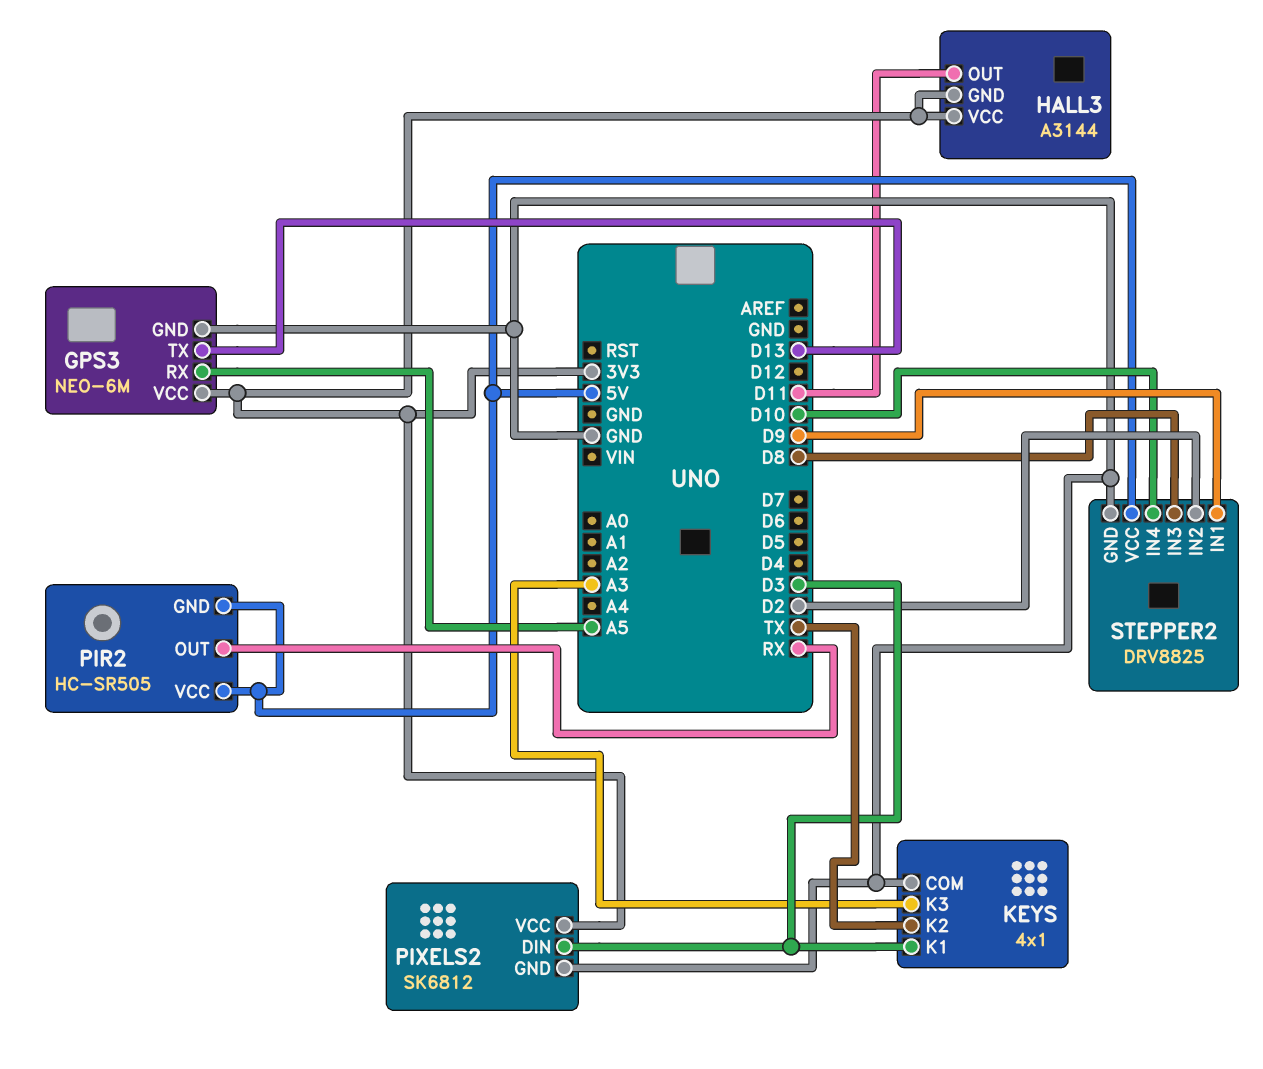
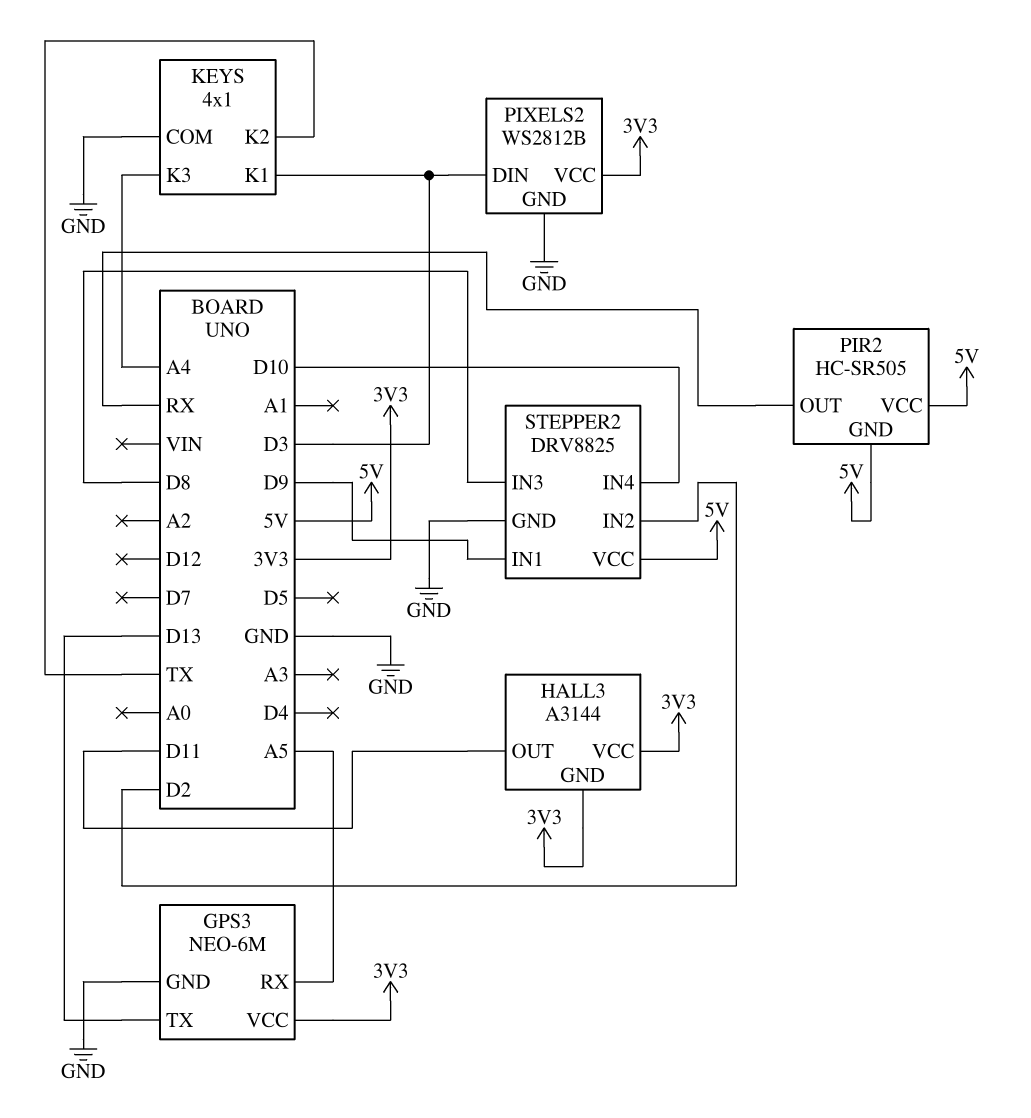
KEYS pin K3: A3 -> A4
PIXELS2: SK6812 -> WS2812B

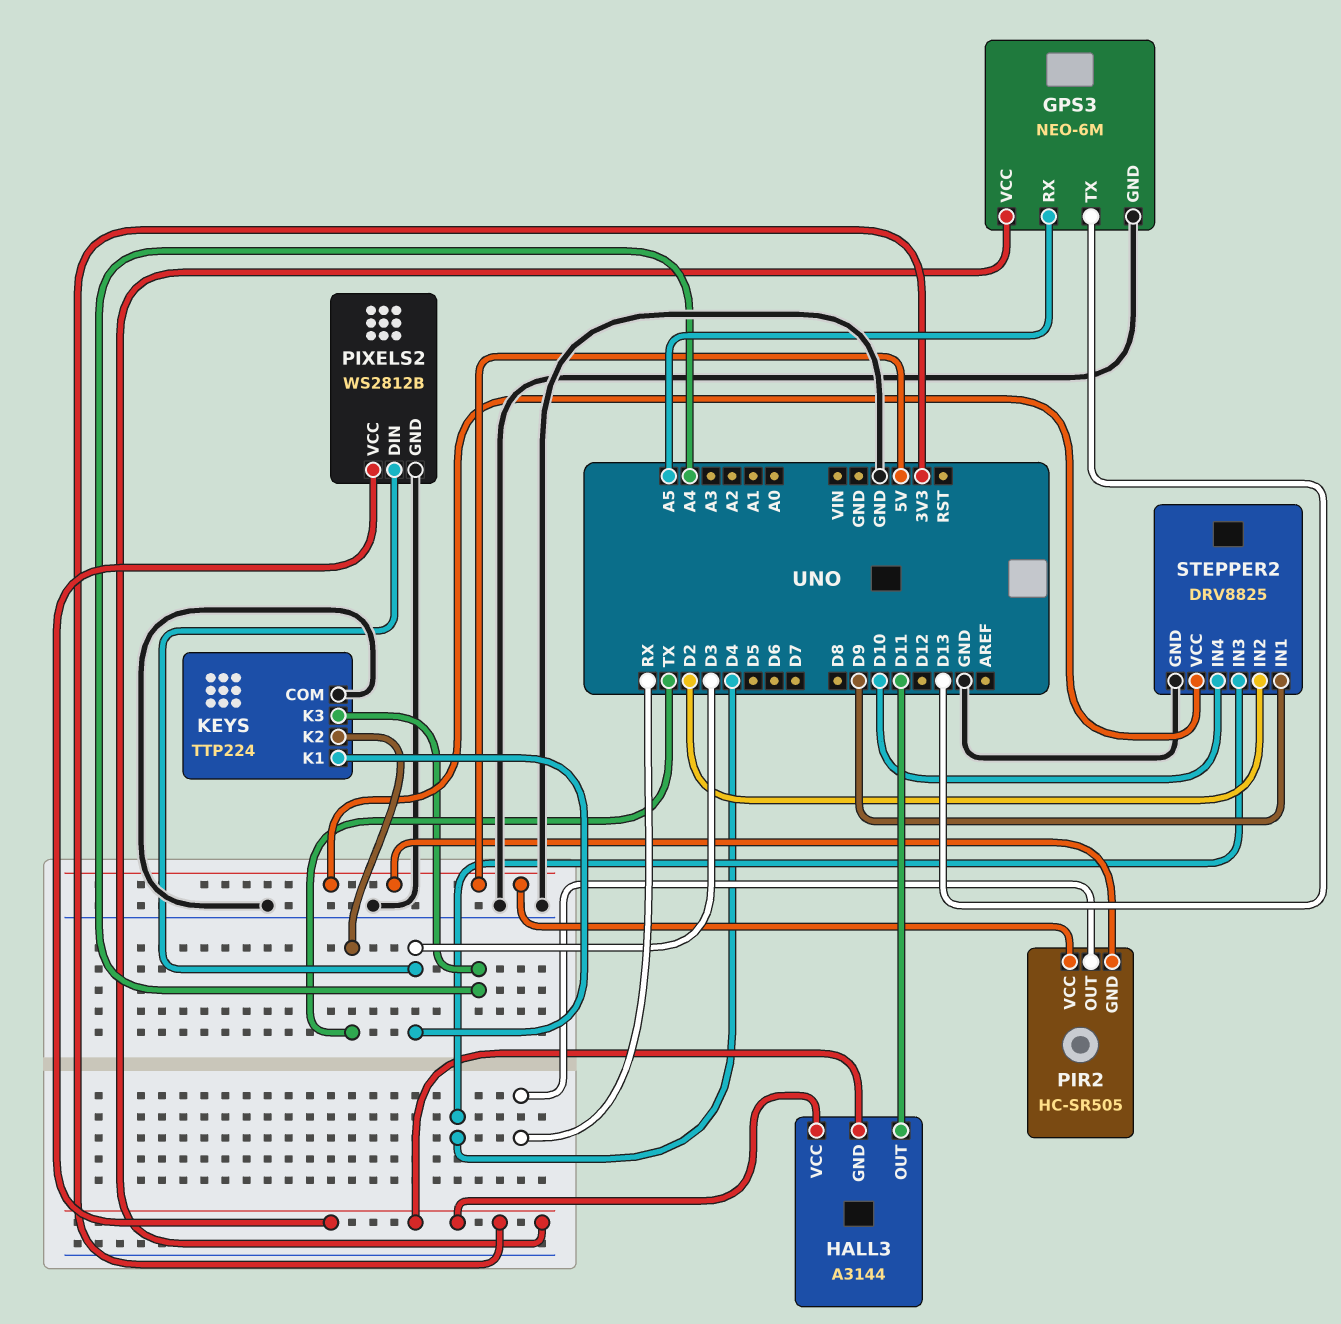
KEYS: 4x1 -> TTP224
STEPPER2 pin IN3: D8 -> D4

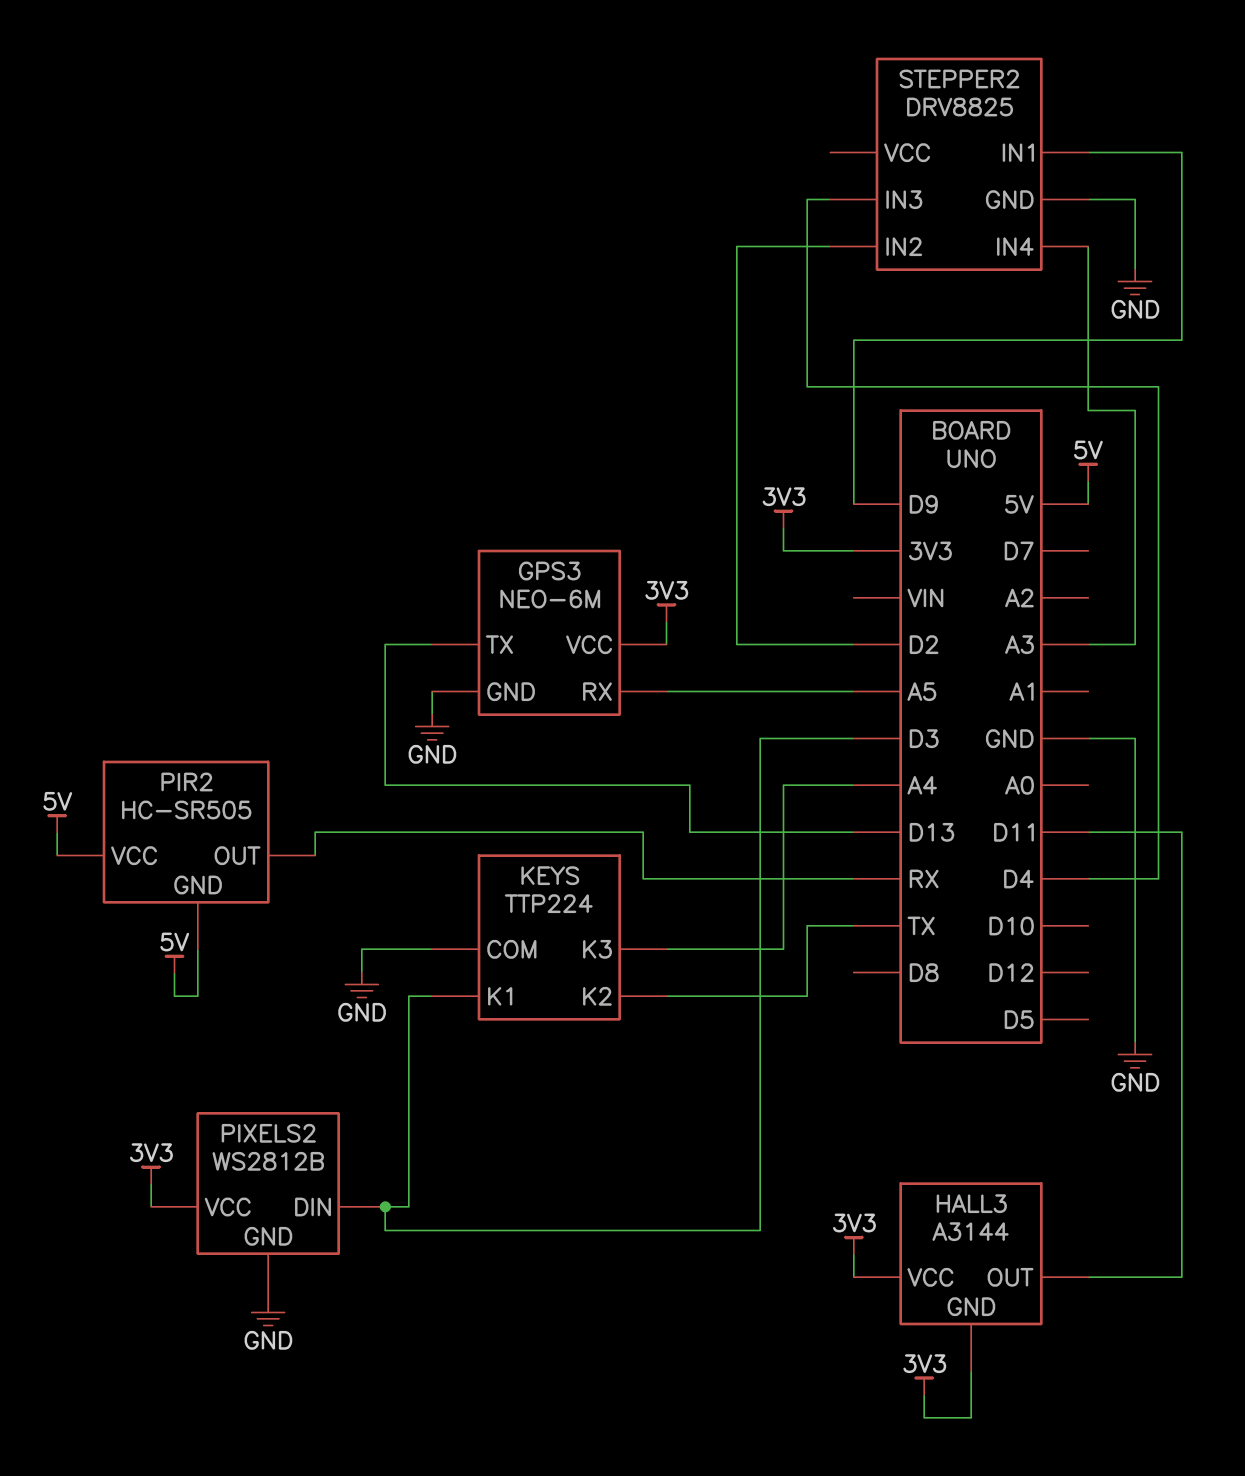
STEPPER2 pin IN4: D10 -> A3
STEPPER2 pin VCC: 5V -> none

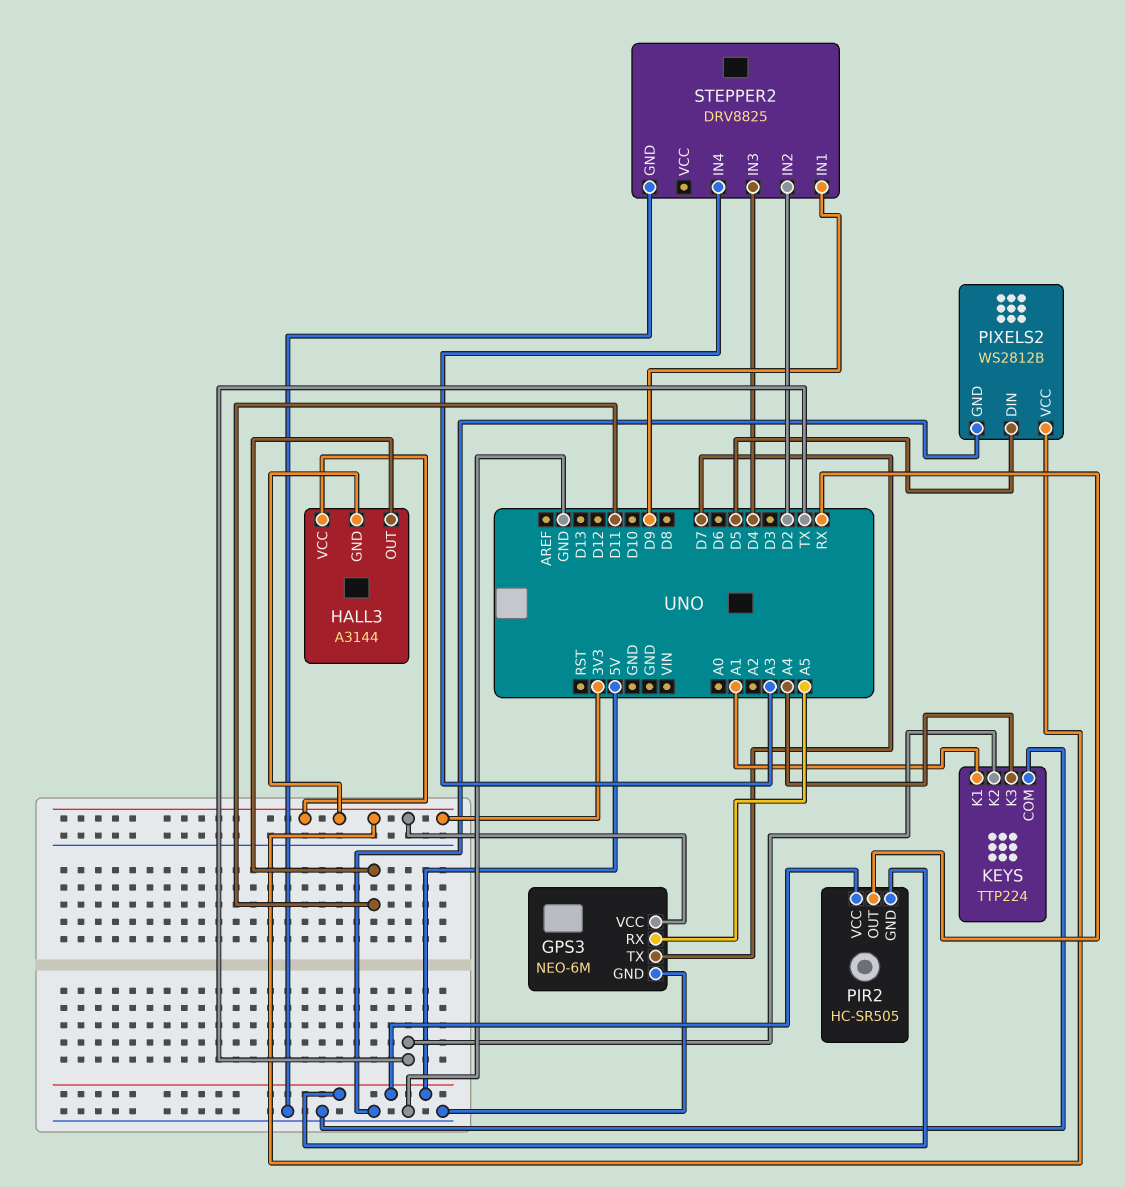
GPS3 pin TX: D13 -> D7
KEYS pin K1: D3 -> A1
PIXELS2 pin DIN: D3 -> D5

